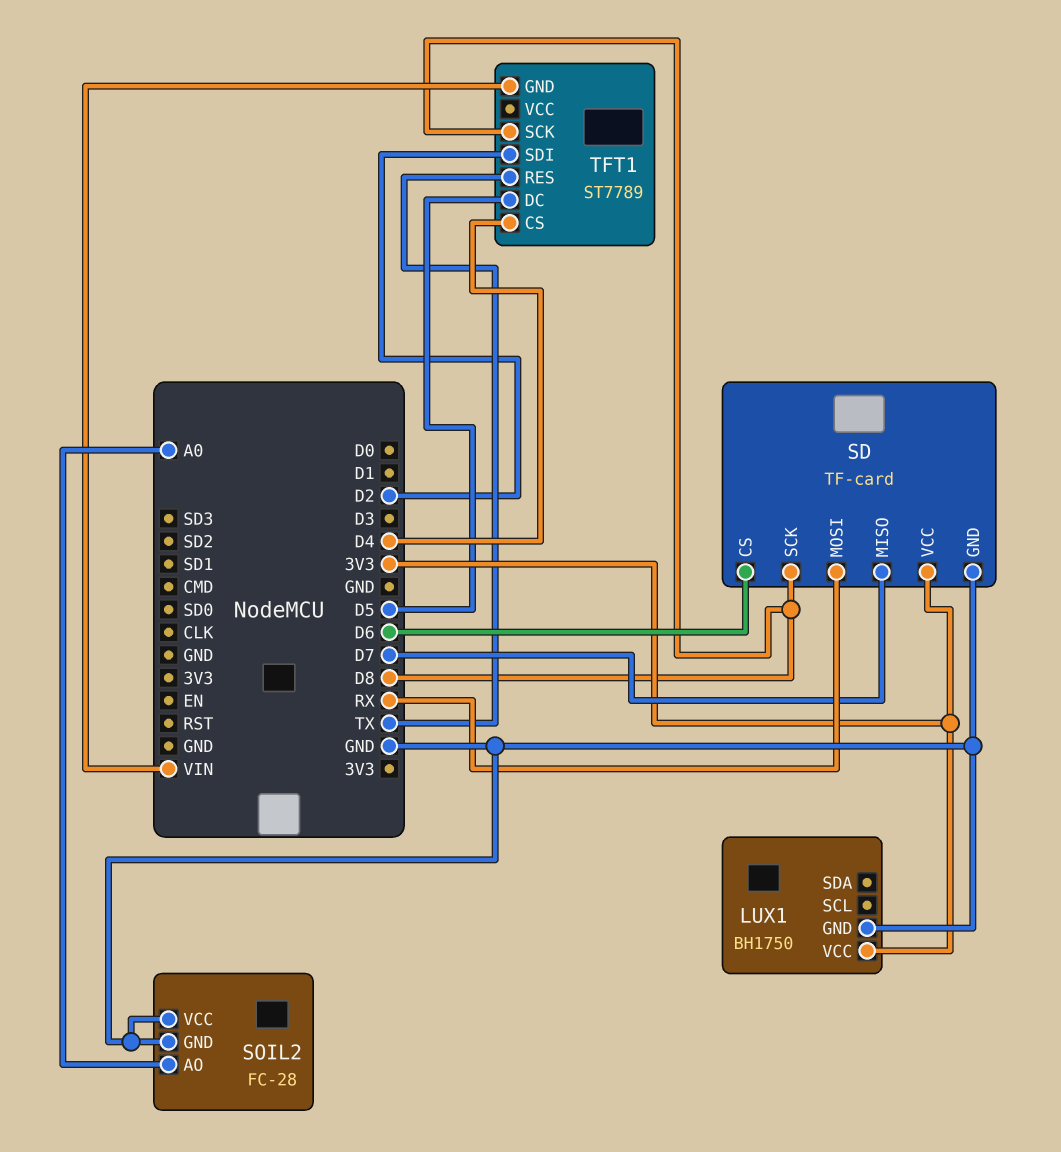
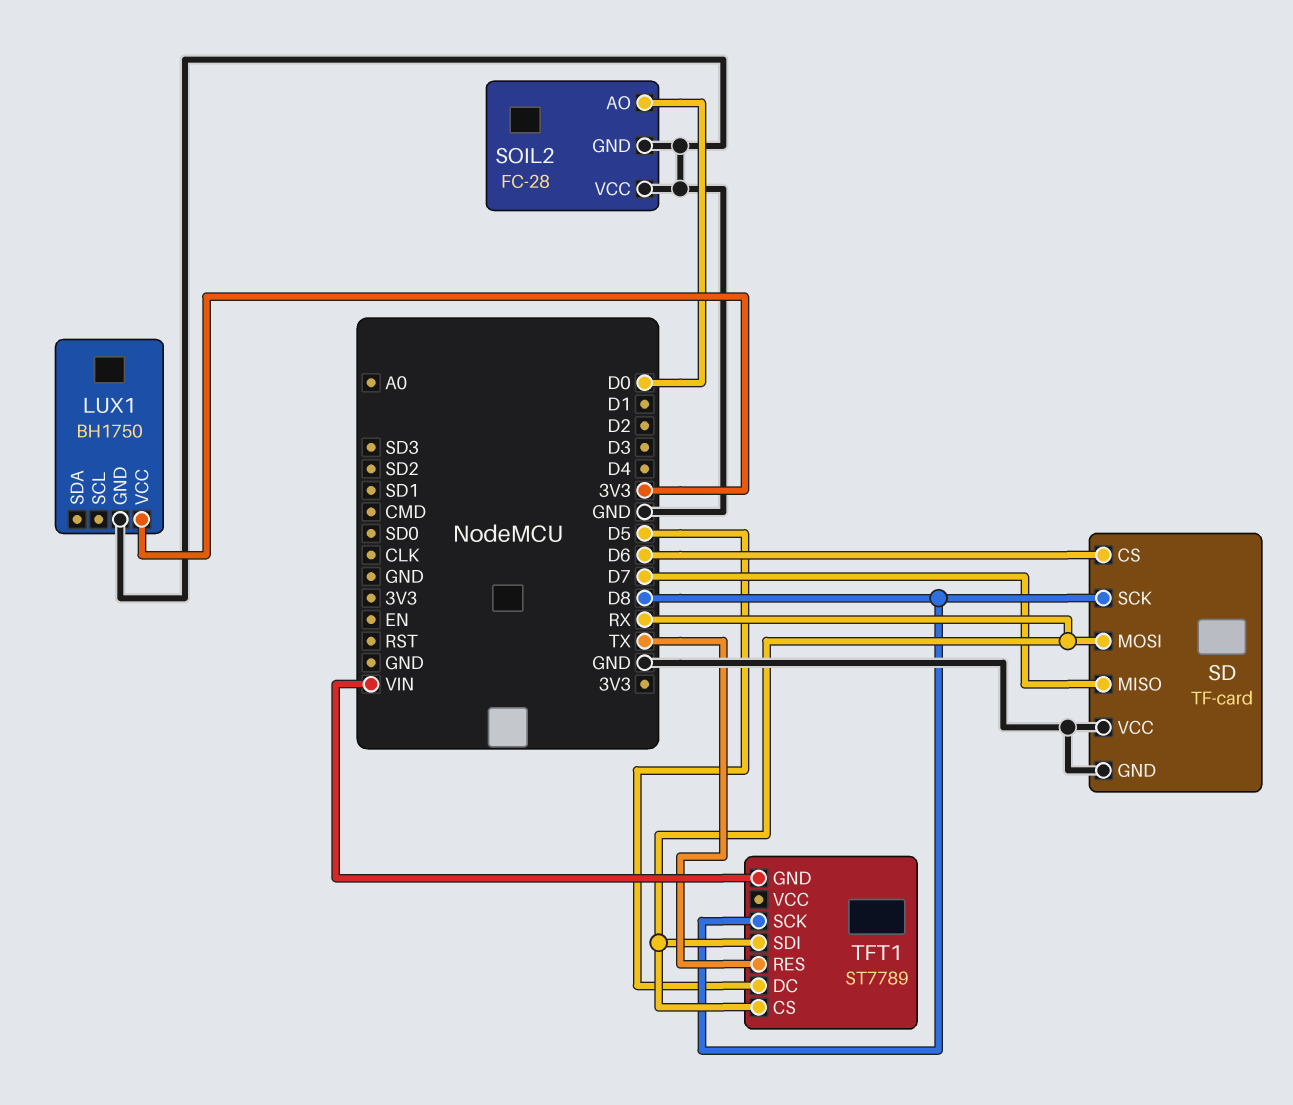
SD pin VCC: 3V3 -> GND
SOIL2 pin AO: A0 -> D0
TFT1 pin CS: D4 -> RX
TFT1 pin SDI: D2 -> RX

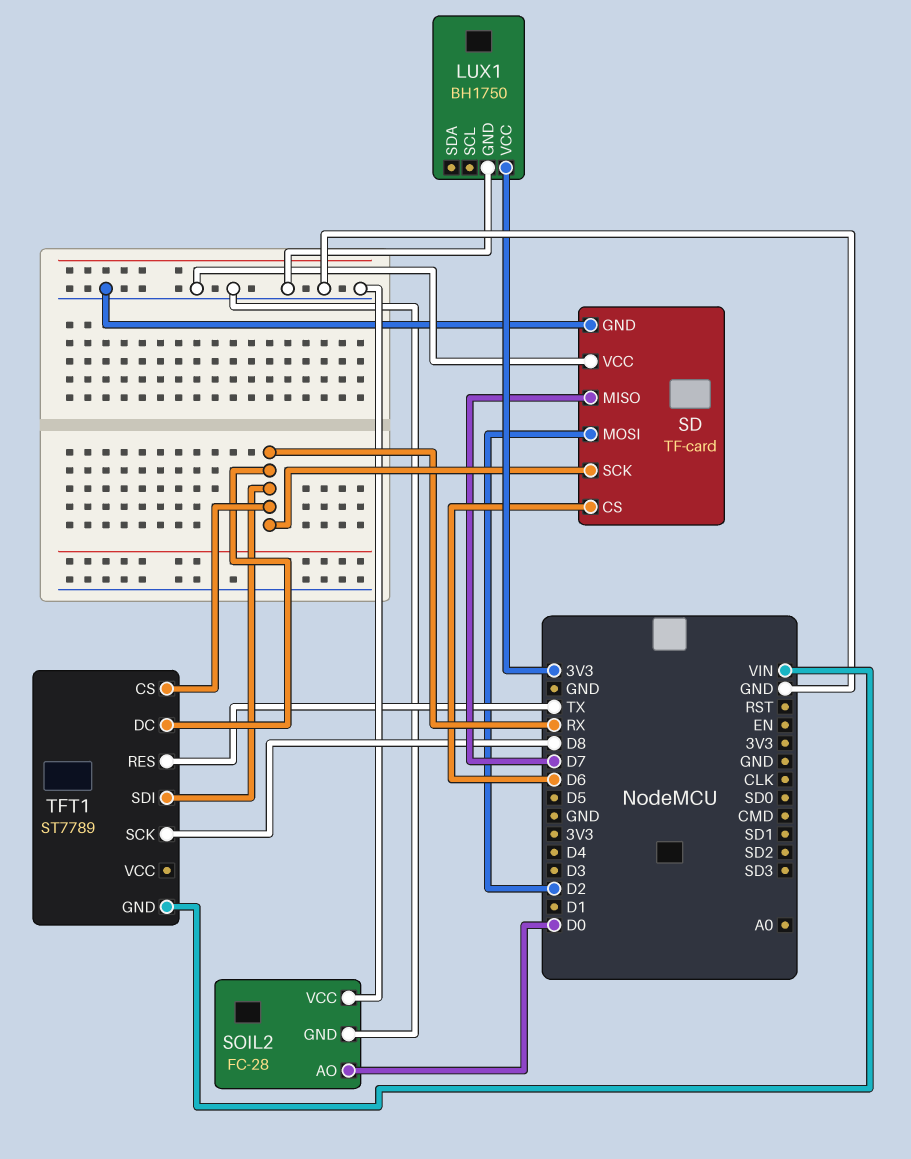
SD pin MOSI: RX -> D2
SD pin SCK: D8 -> RX
TFT1 pin DC: D5 -> RX

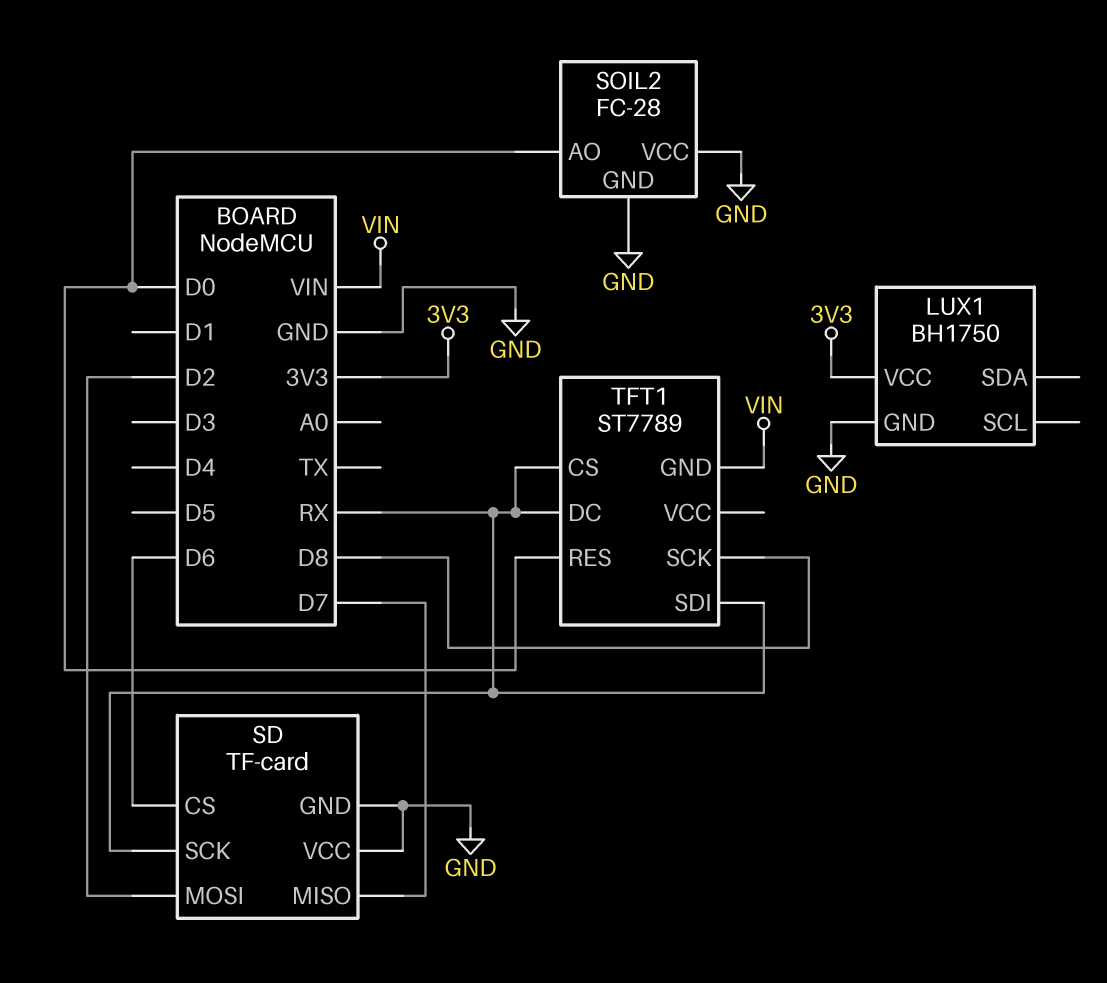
TFT1 pin RES: TX -> D0

